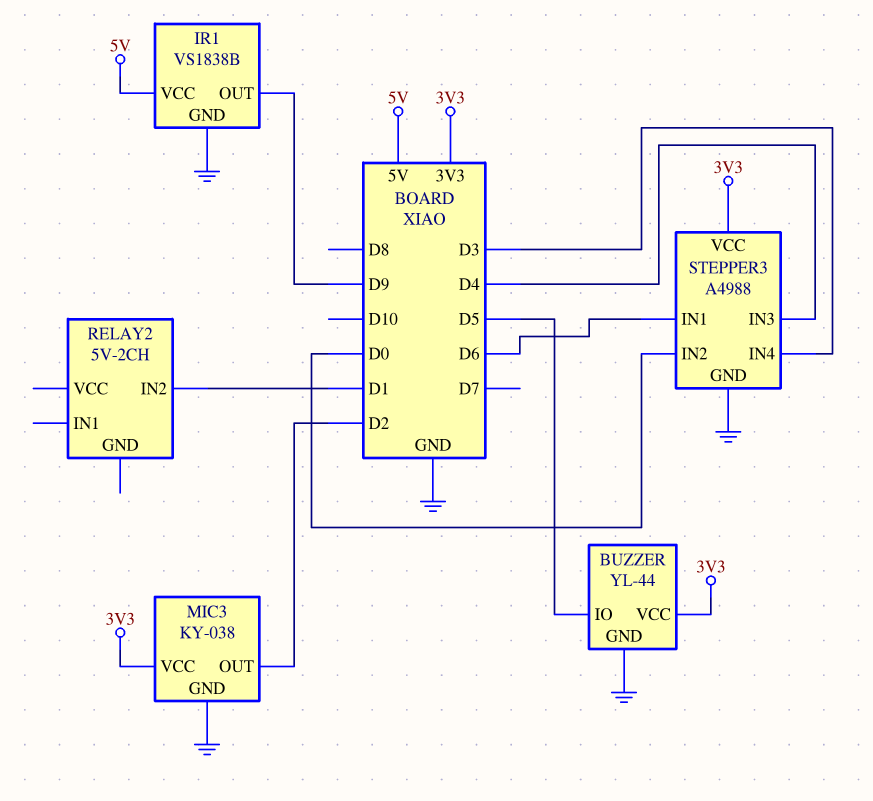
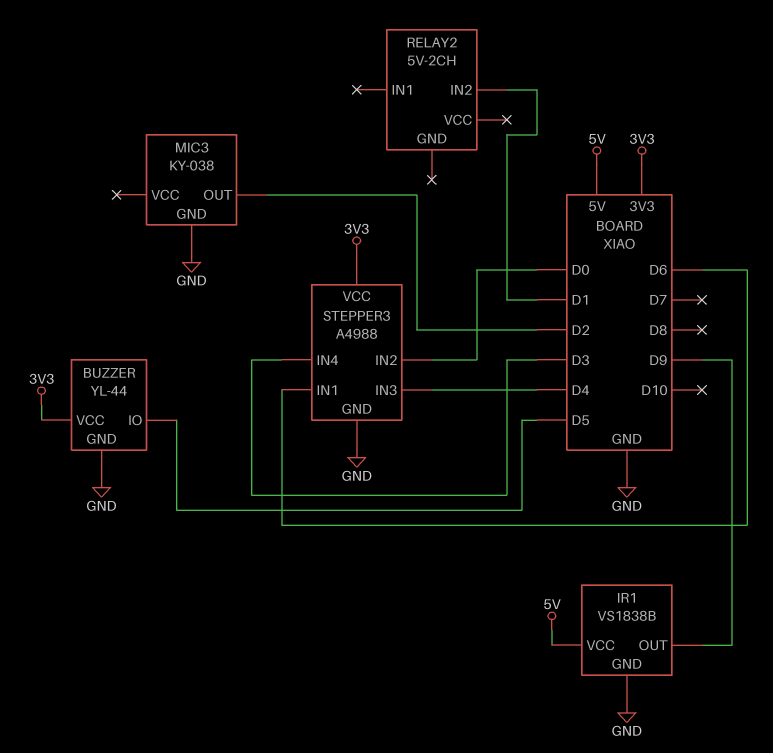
MIC3 pin VCC: 3V3 -> none

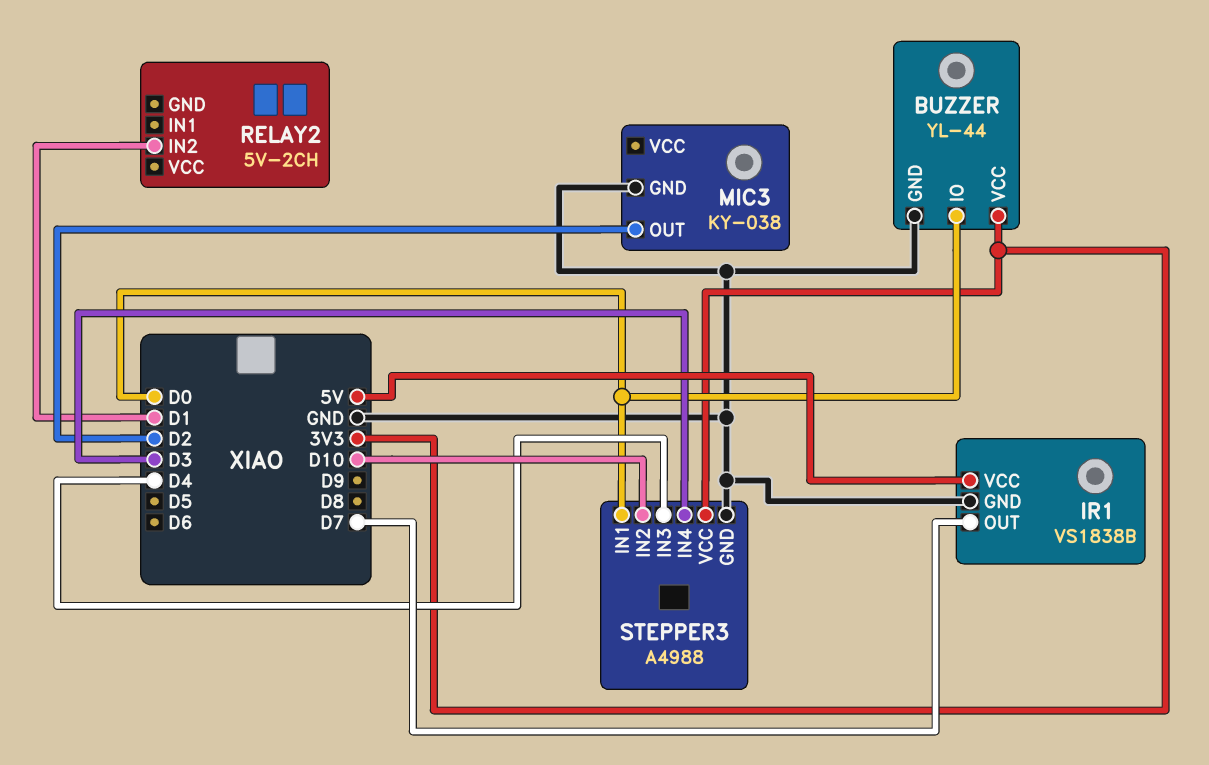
BUZZER pin IO: D5 -> D0
IR1 pin OUT: D9 -> D7
STEPPER3 pin IN1: D6 -> D0
STEPPER3 pin IN2: D0 -> D10

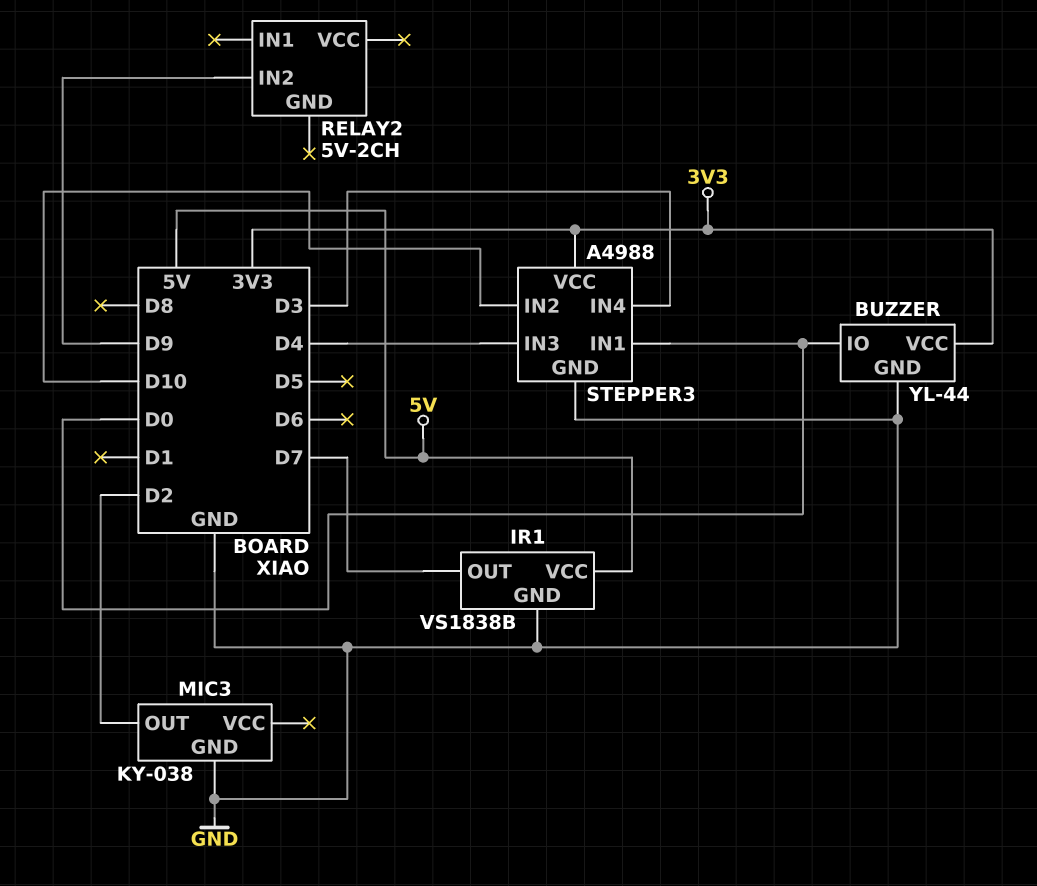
RELAY2 pin IN2: D1 -> D9

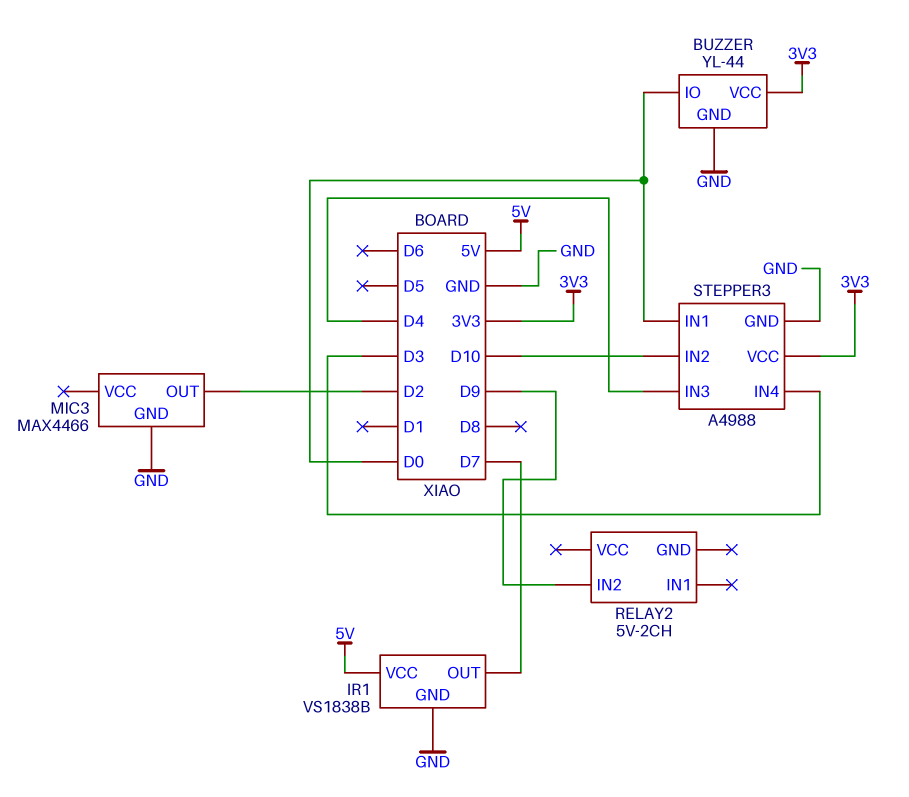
MIC3: KY-038 -> MAX4466

